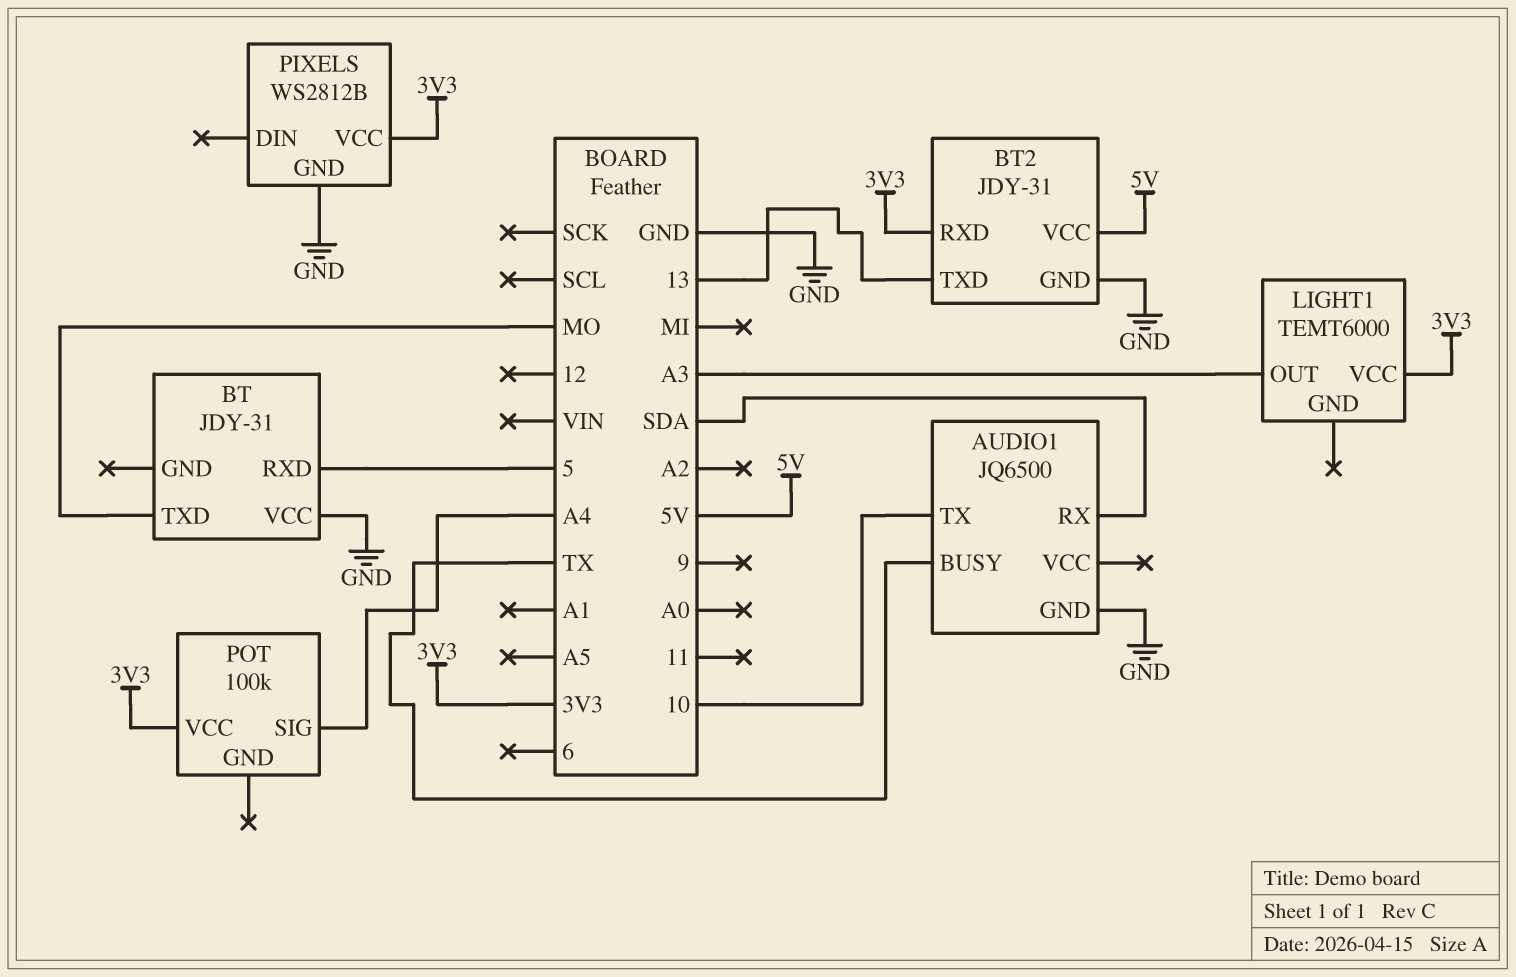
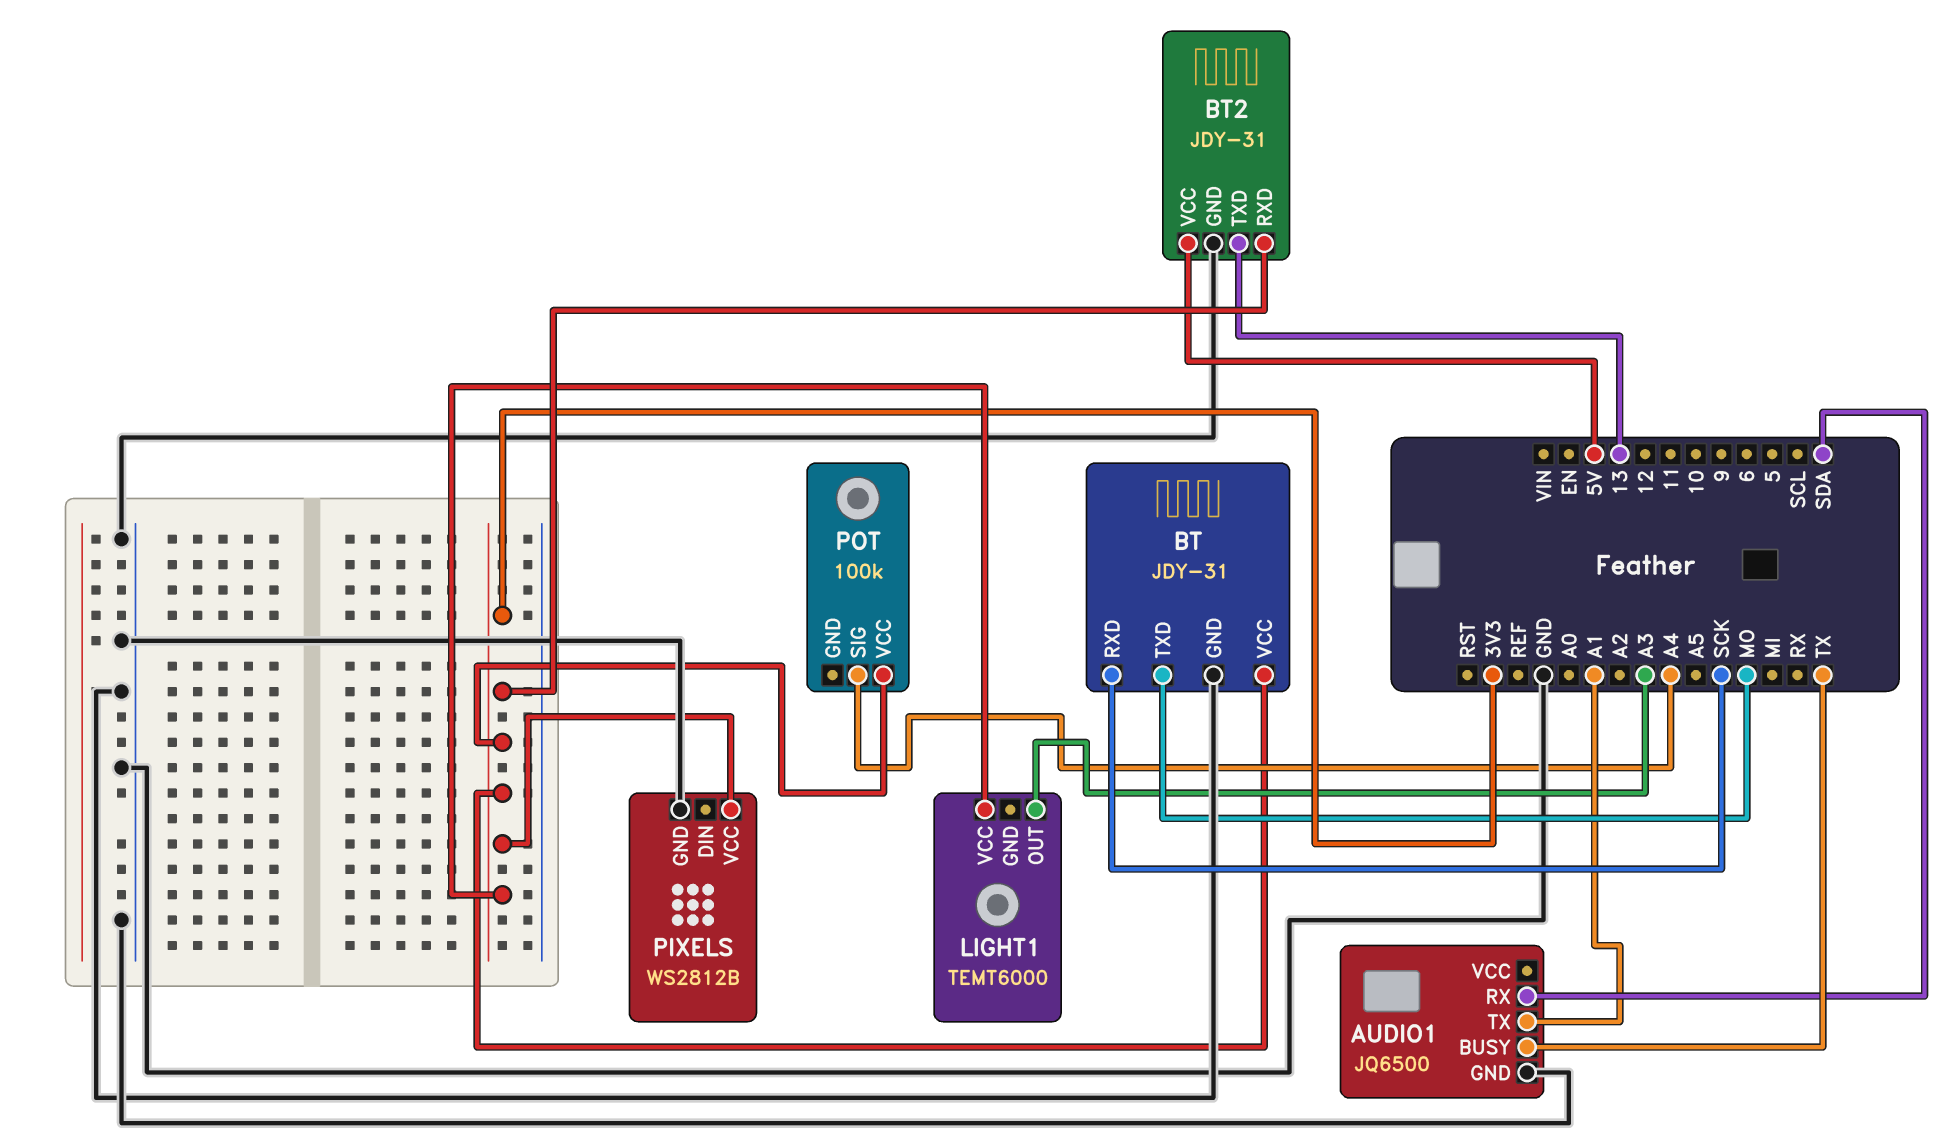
AUDIO1 pin TX: 10 -> A1
BT pin GND: none -> GND
BT pin RXD: 5 -> SCK
BT pin VCC: GND -> 3V3

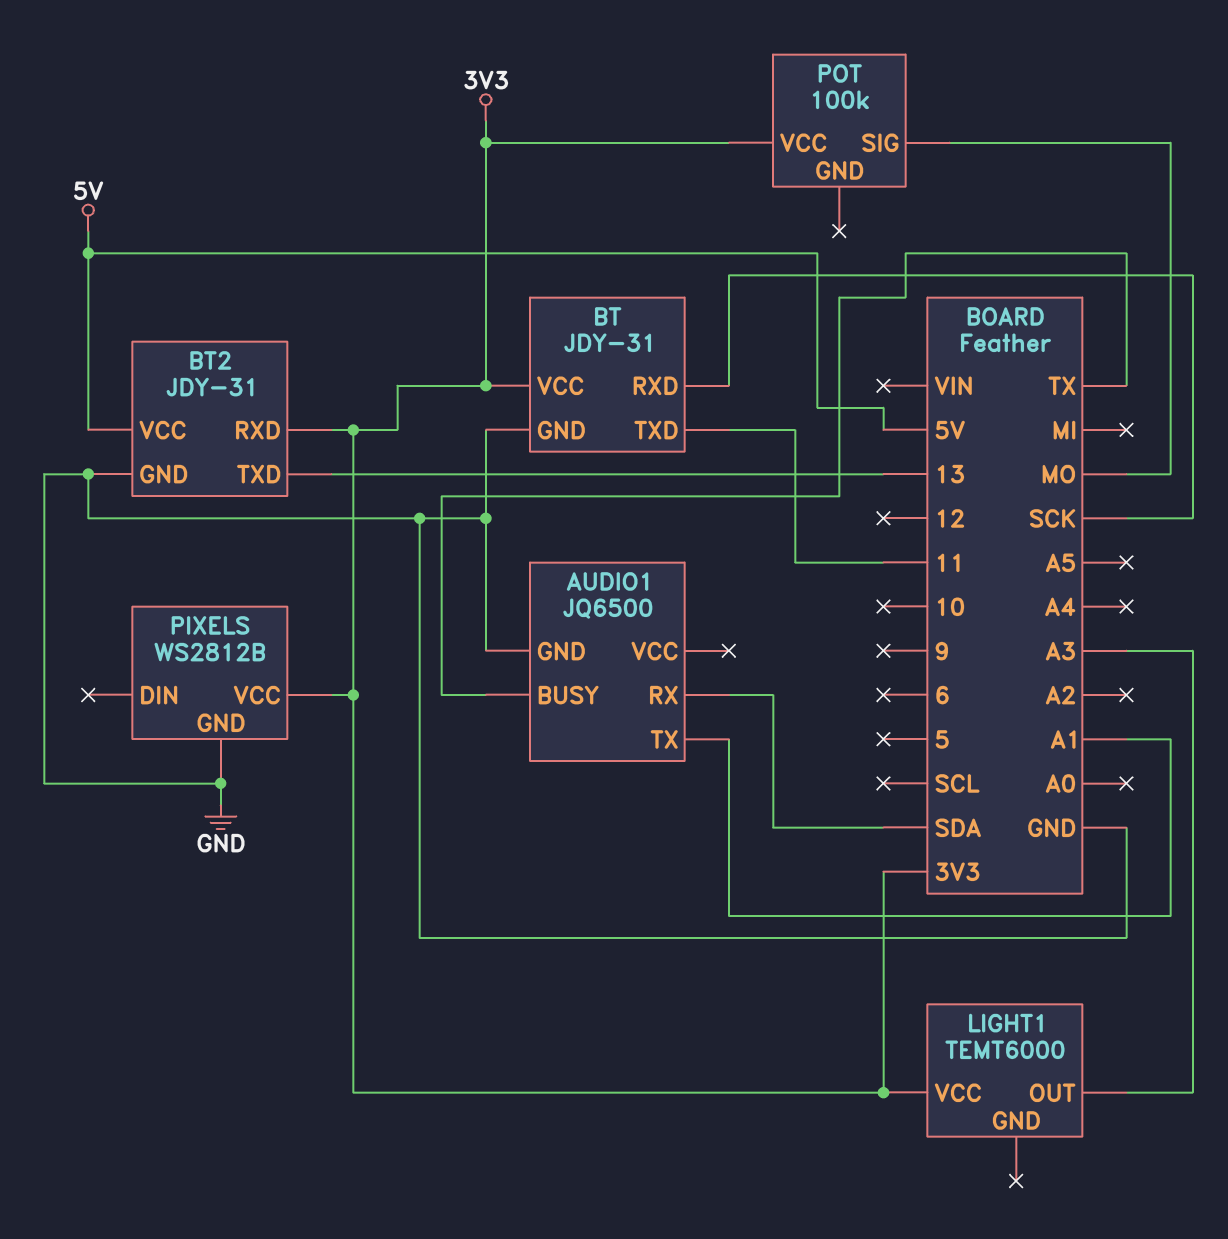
BT pin TXD: MO -> 11
POT pin SIG: A4 -> MO

